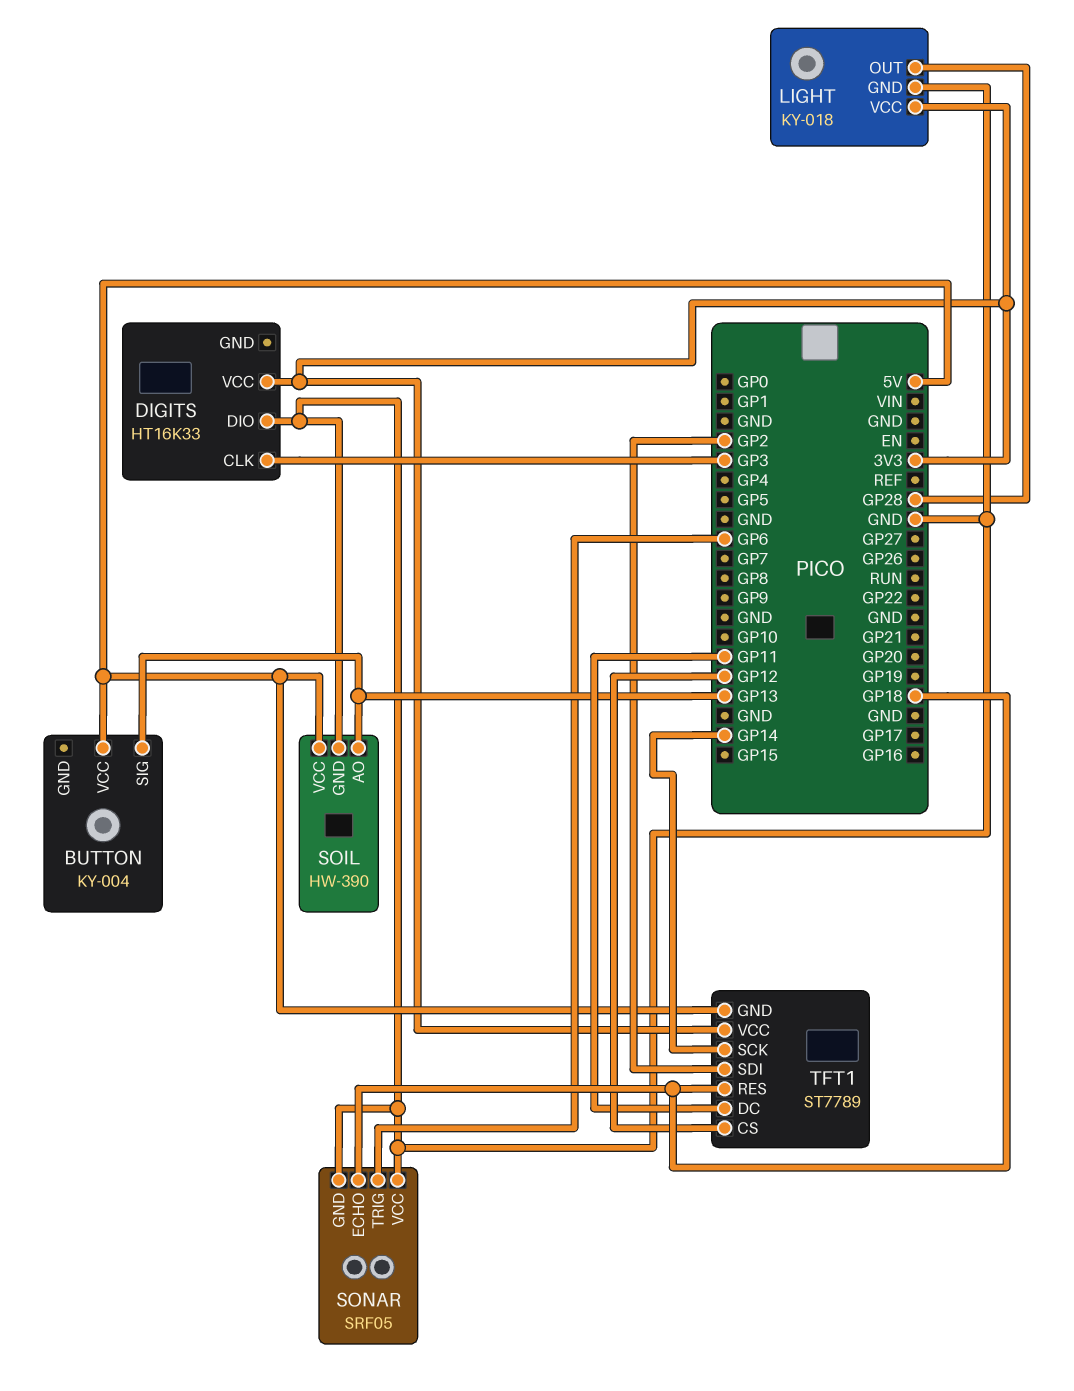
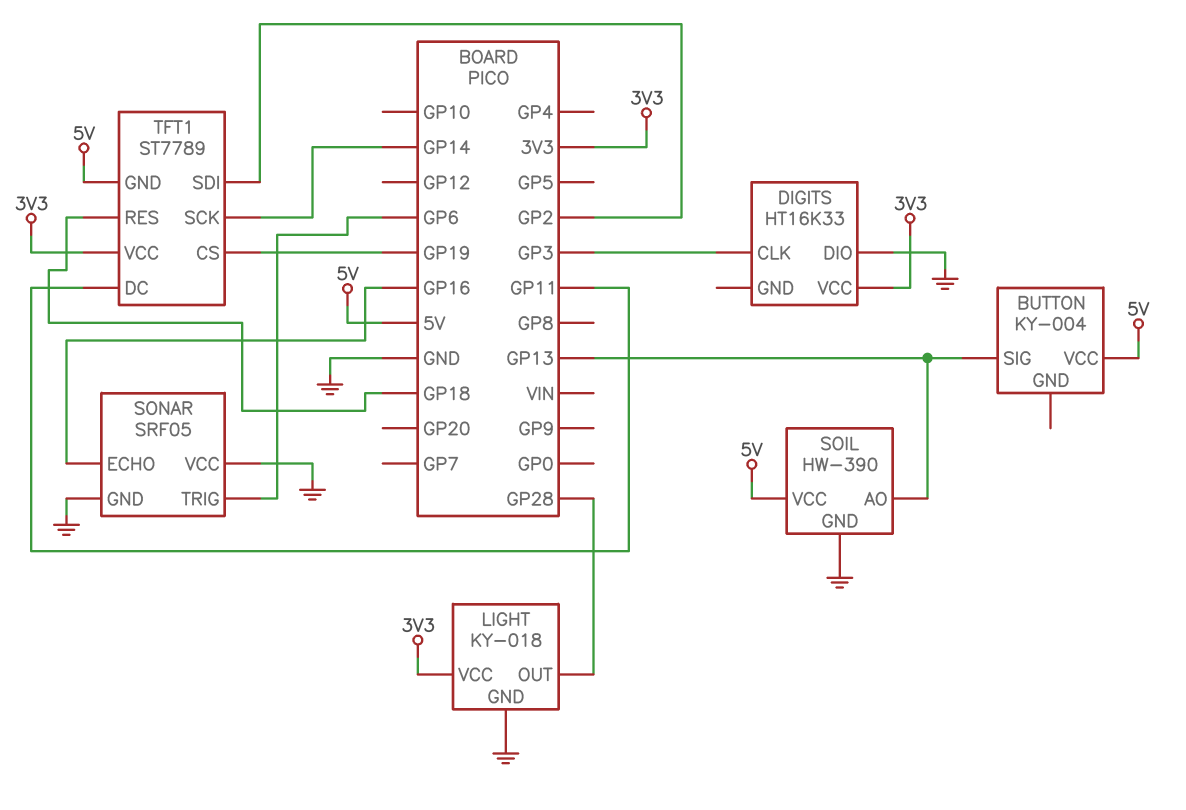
SONAR pin ECHO: GP18 -> GP16
TFT1 pin CS: GP12 -> GP19

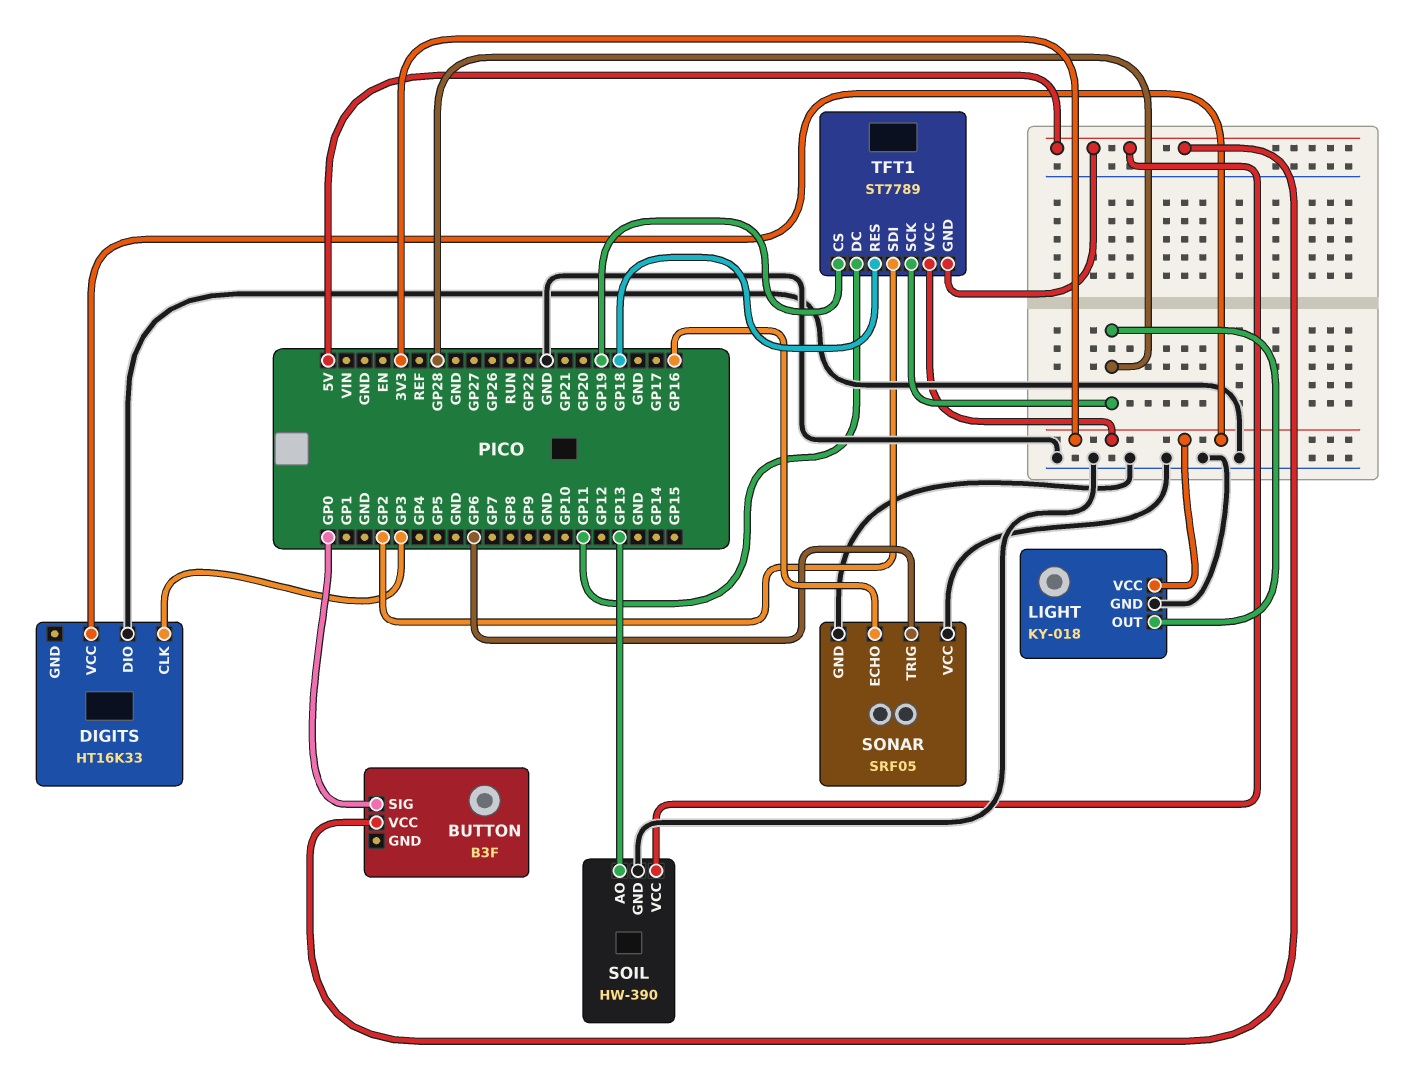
BUTTON: KY-004 -> B3F
BUTTON pin SIG: GP13 -> GP0
TFT1 pin SCK: GP14 -> GP28

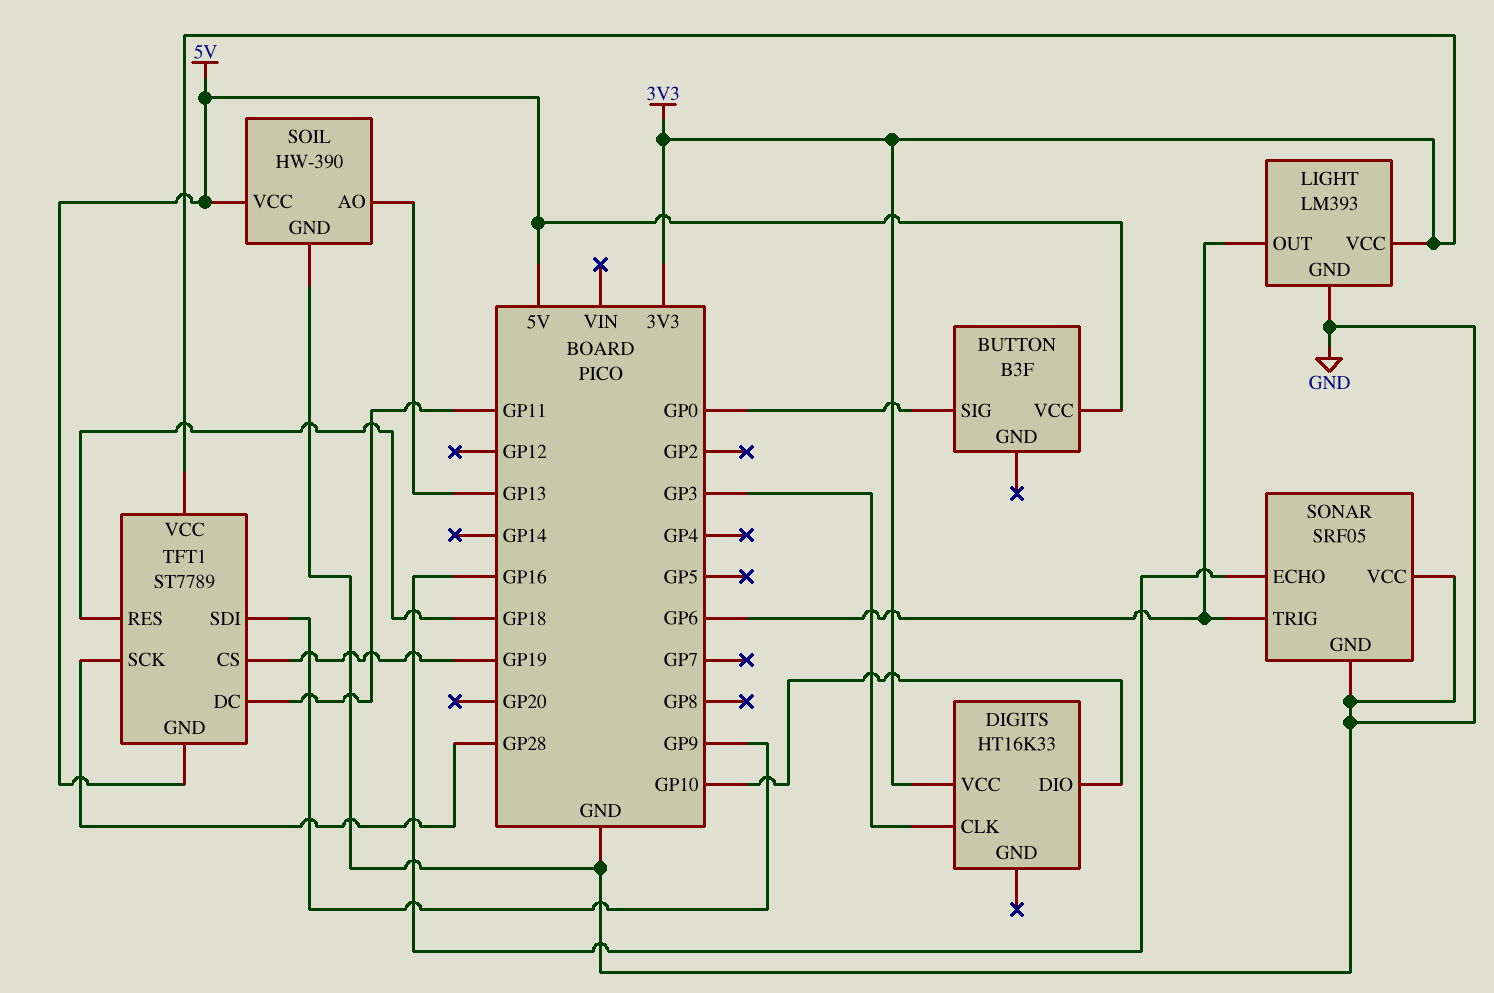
DIGITS pin DIO: GND -> GP10
LIGHT: KY-018 -> LM393
LIGHT pin OUT: GP28 -> GP6
TFT1 pin SDI: GP2 -> GP9

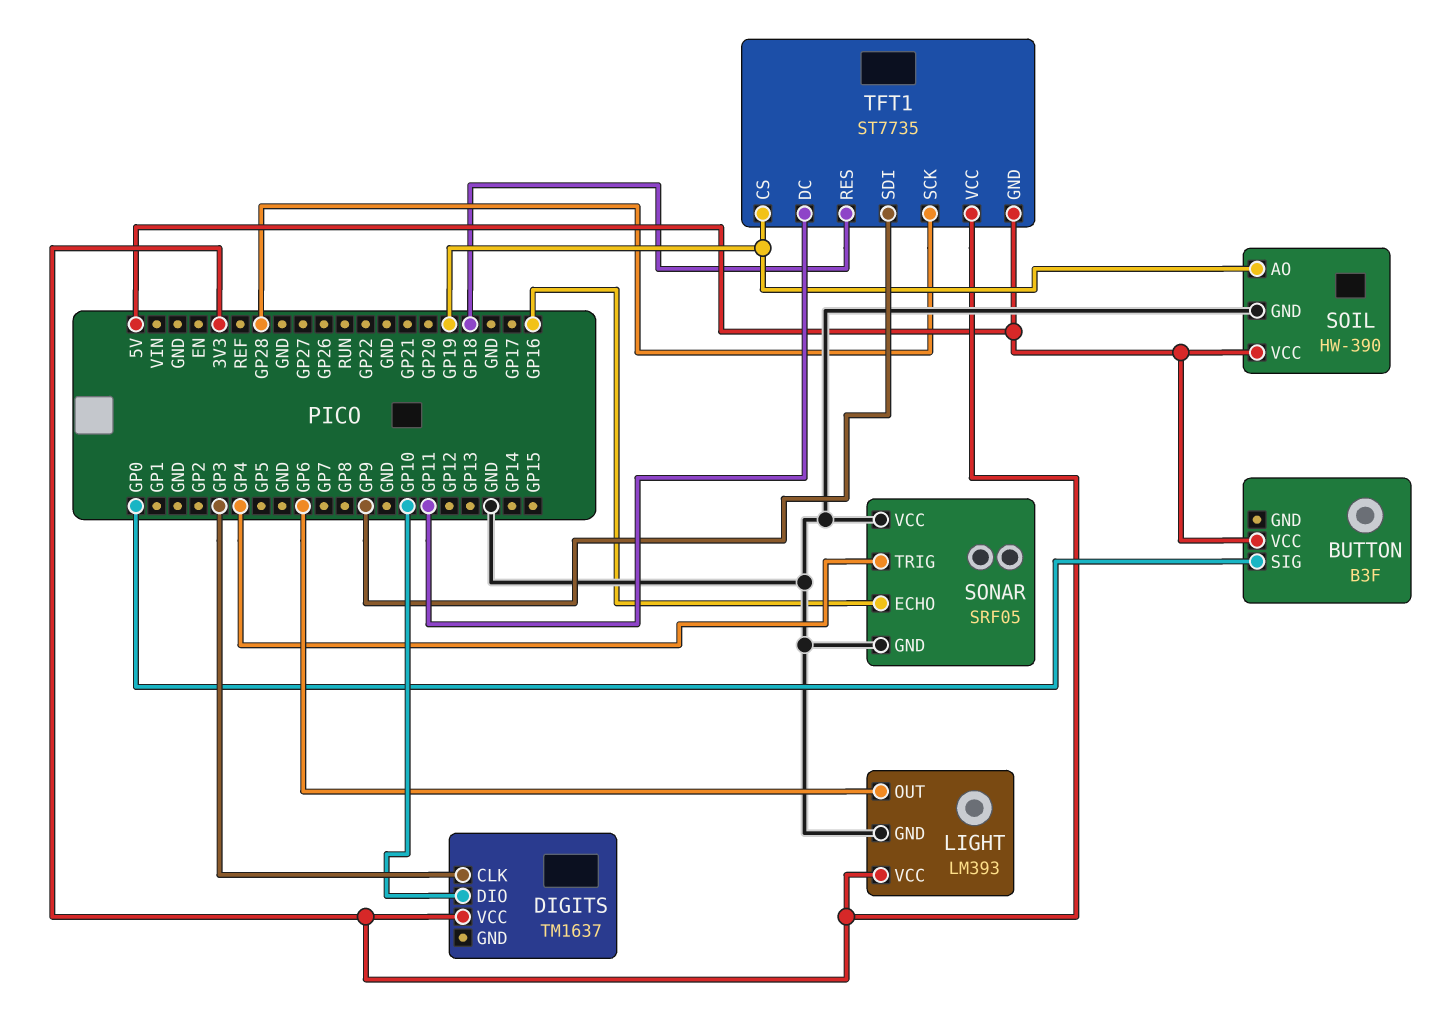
DIGITS: HT16K33 -> TM1637
SOIL pin AO: GP13 -> GP19
SONAR pin TRIG: GP6 -> GP4
TFT1: ST7789 -> ST7735

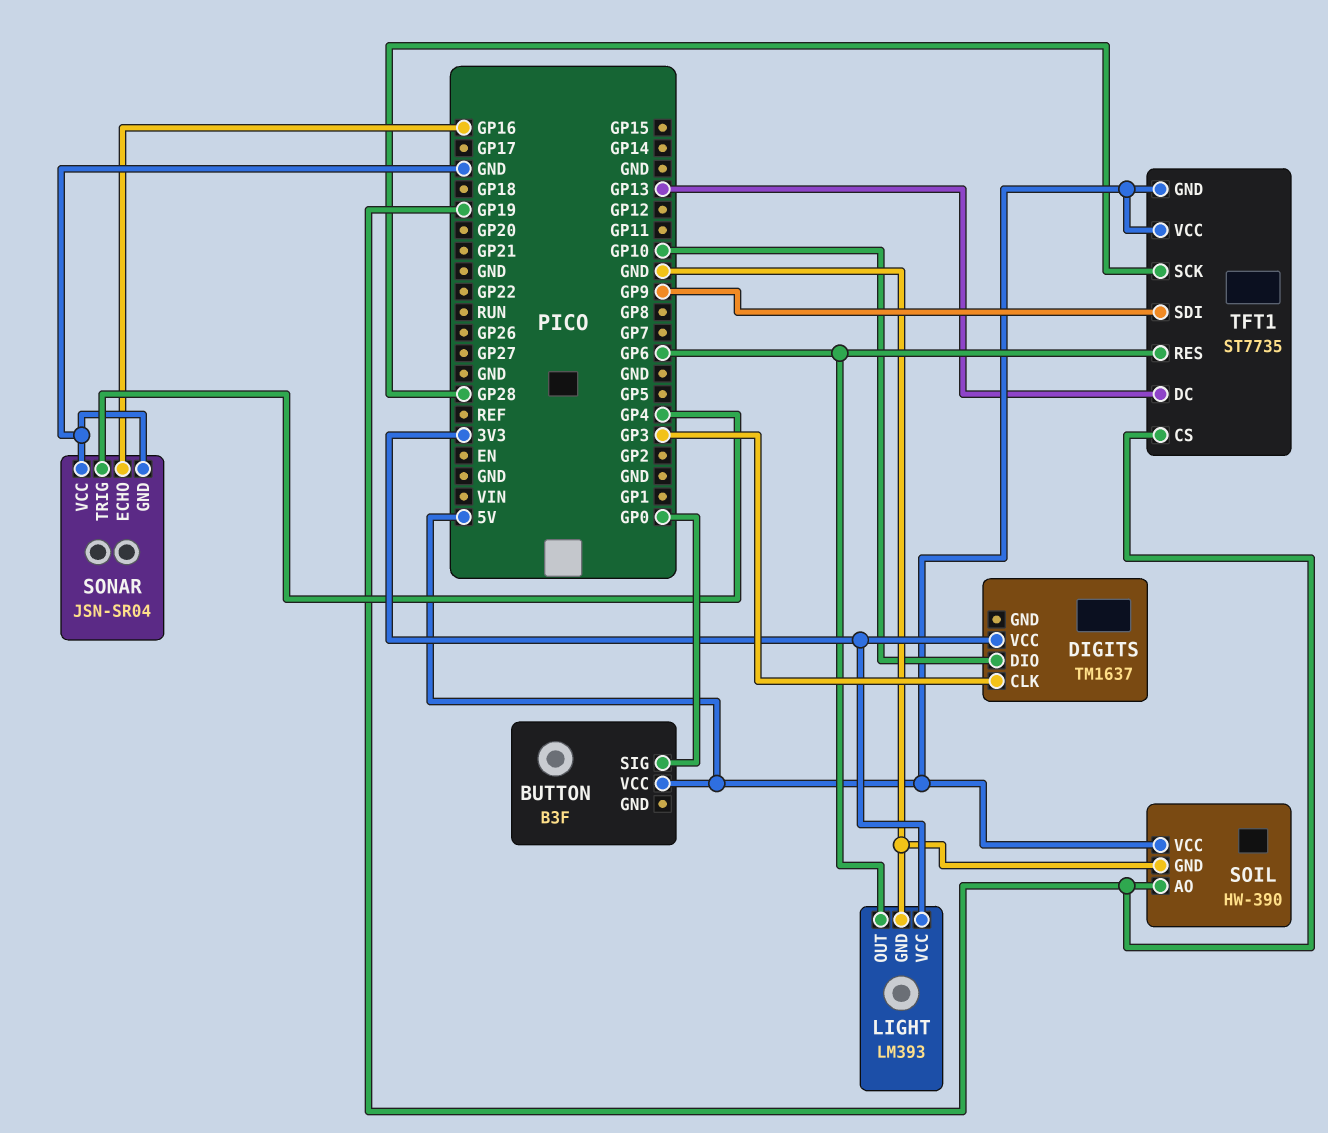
SONAR: SRF05 -> JSN-SR04
TFT1 pin DC: GP11 -> GP13
TFT1 pin RES: GP18 -> GP6
TFT1 pin VCC: 3V3 -> 5V

